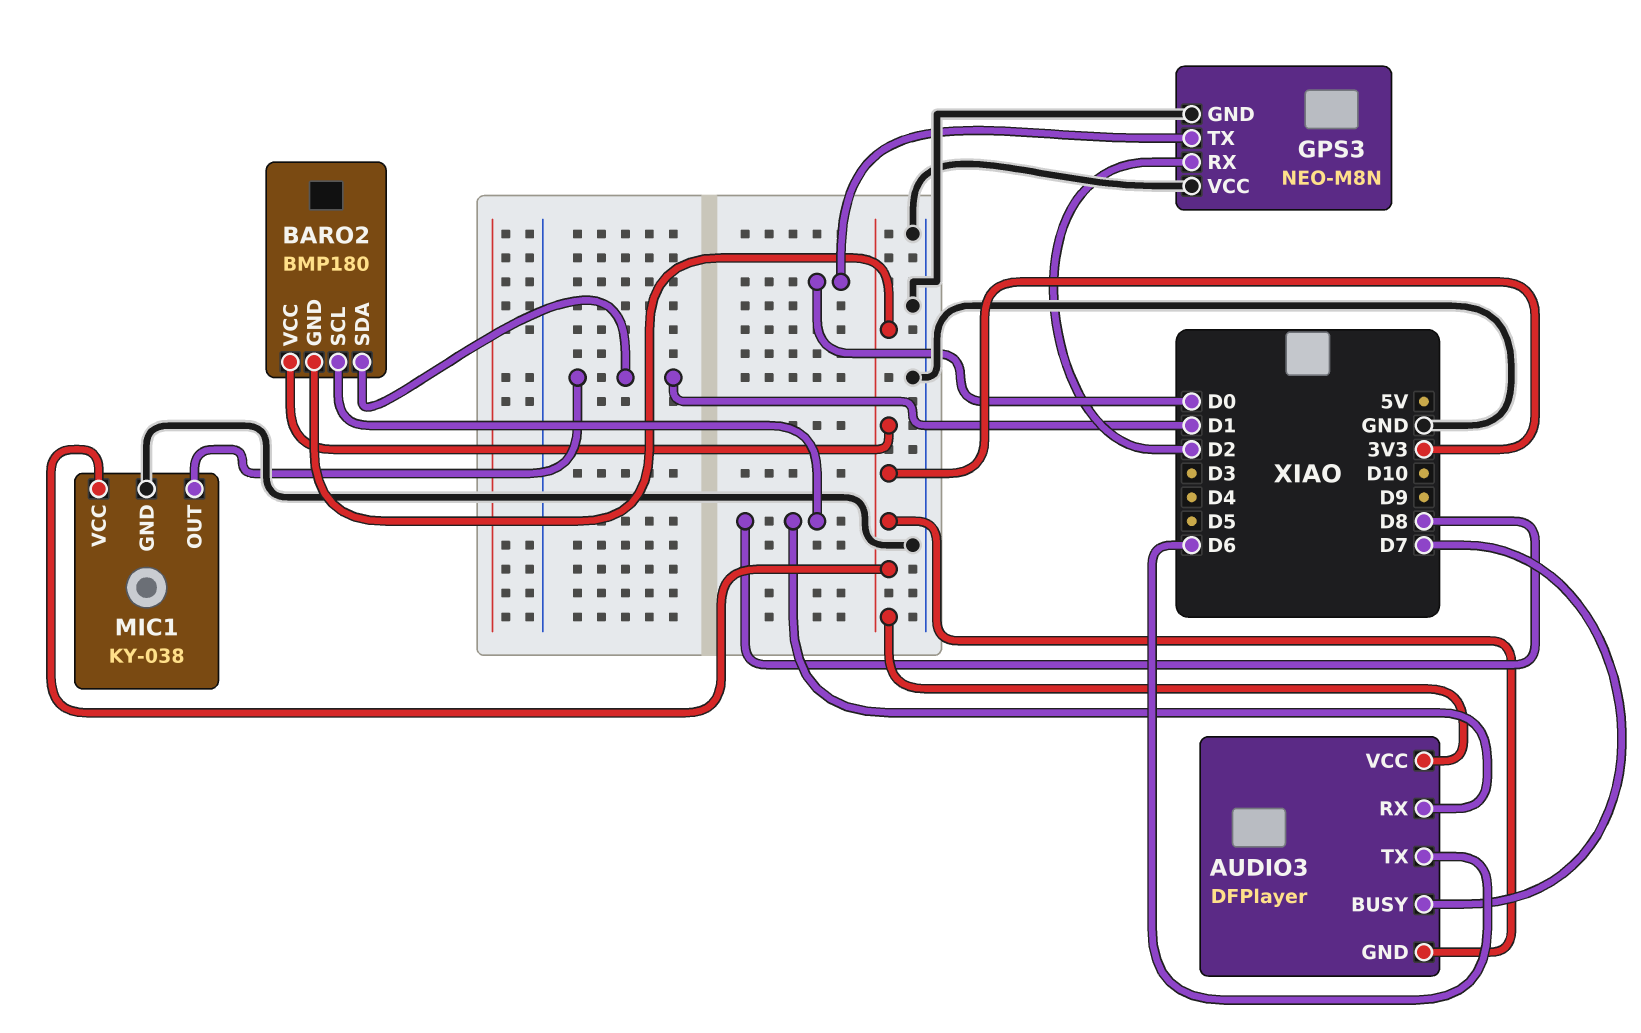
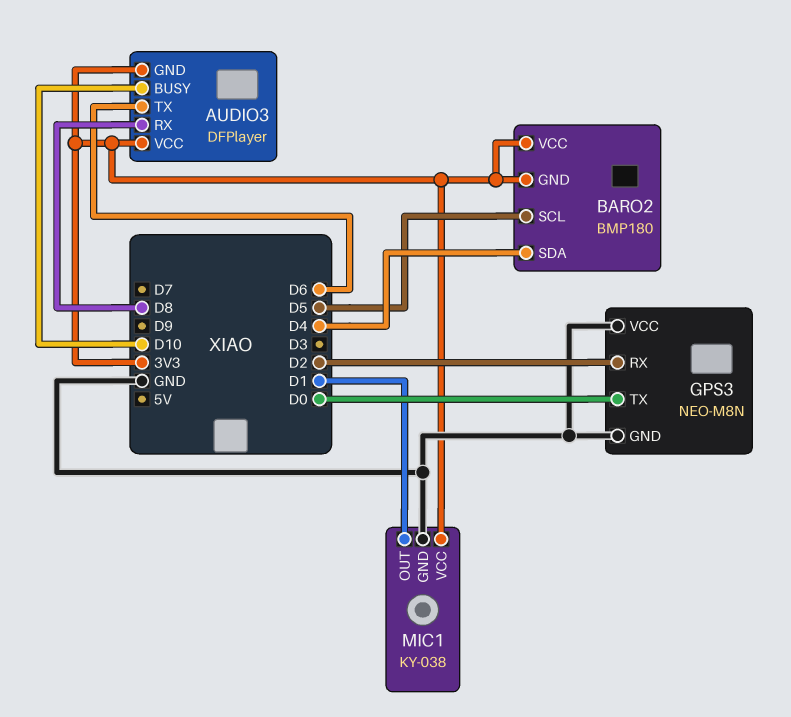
AUDIO3 pin BUSY: D7 -> D10
BARO2 pin SCL: D8 -> D5
BARO2 pin SDA: D1 -> D4

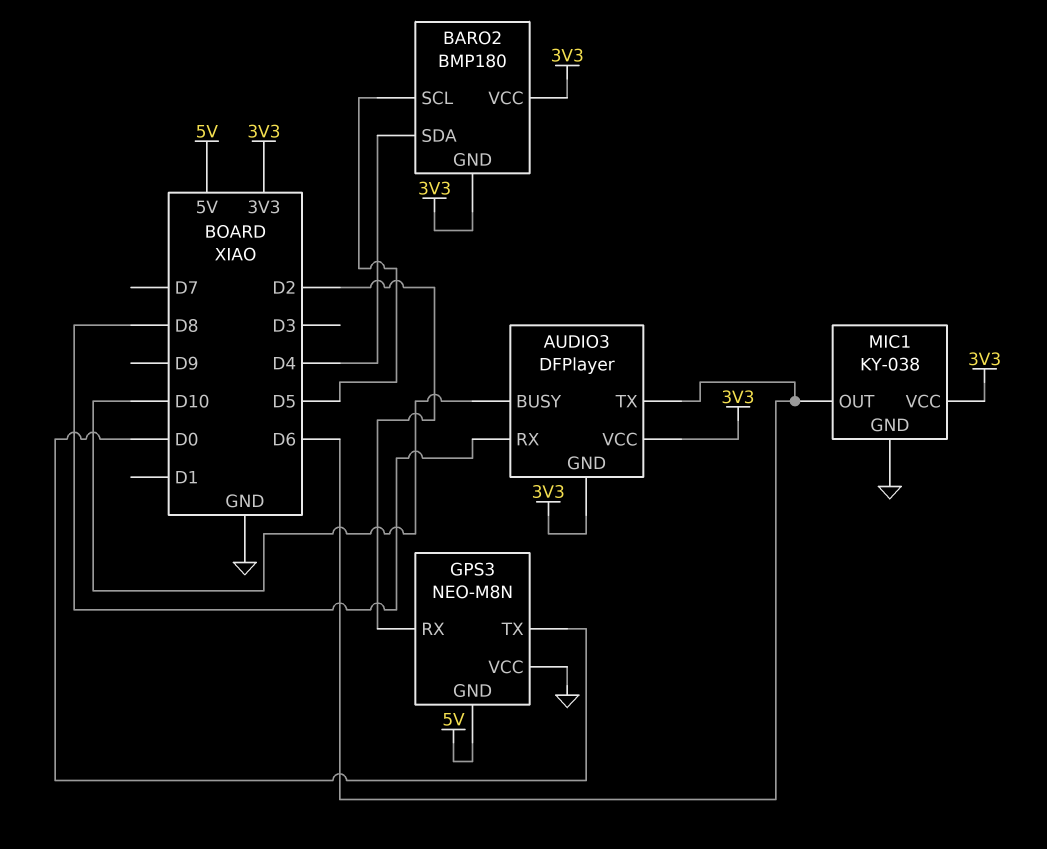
GPS3 pin GND: GND -> 5V
MIC1 pin OUT: D1 -> D6

